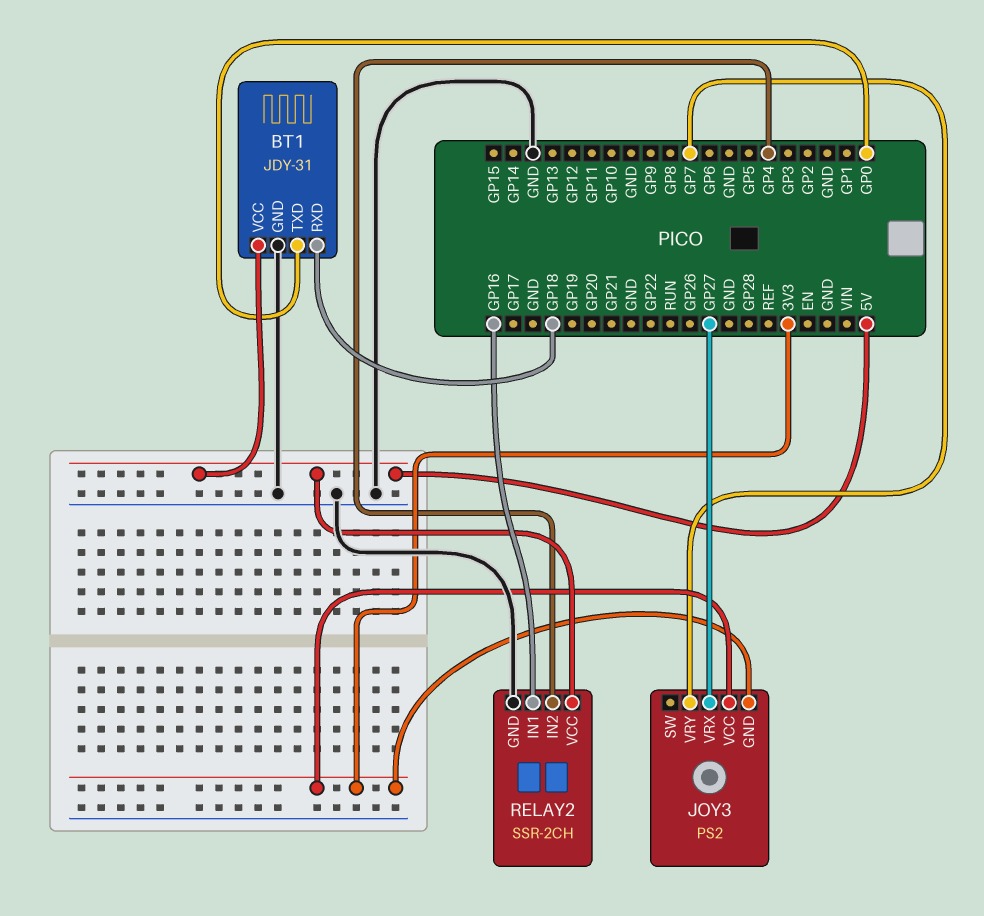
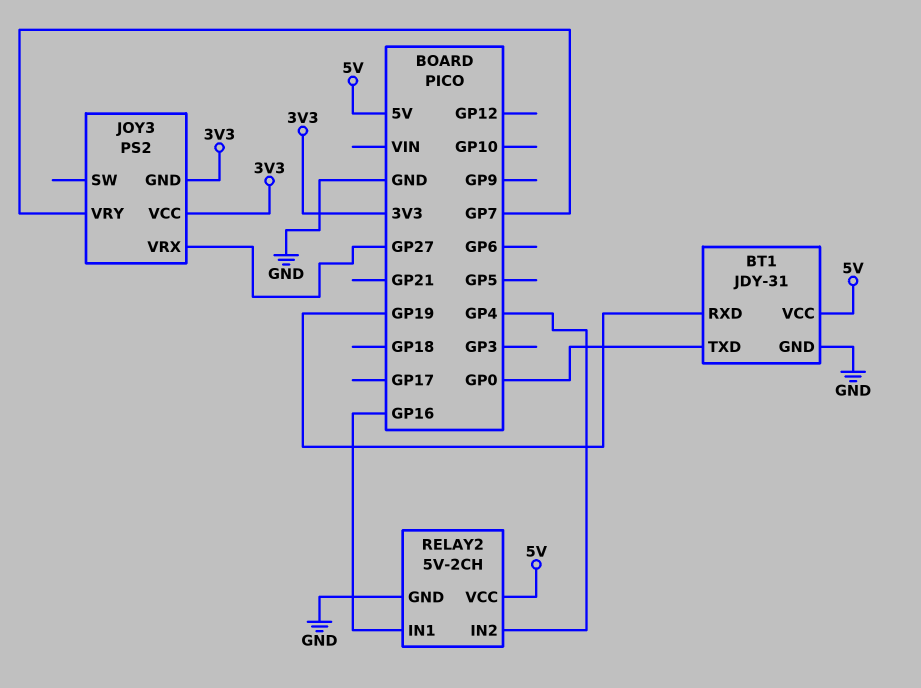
BT1 pin RXD: GP18 -> GP19
RELAY2: SSR-2CH -> 5V-2CH

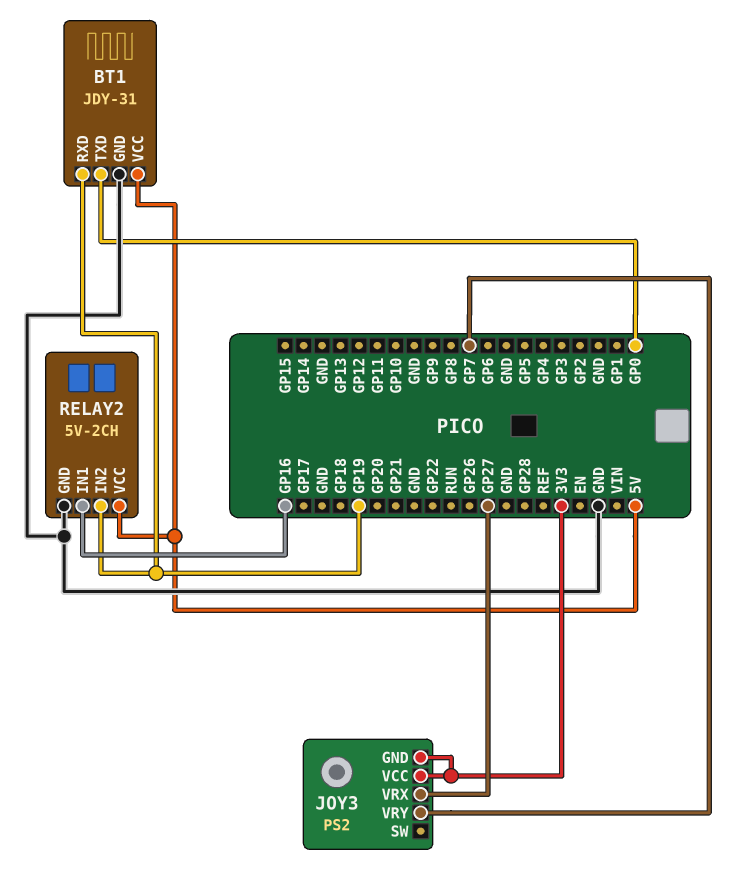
RELAY2 pin IN2: GP4 -> GP19

